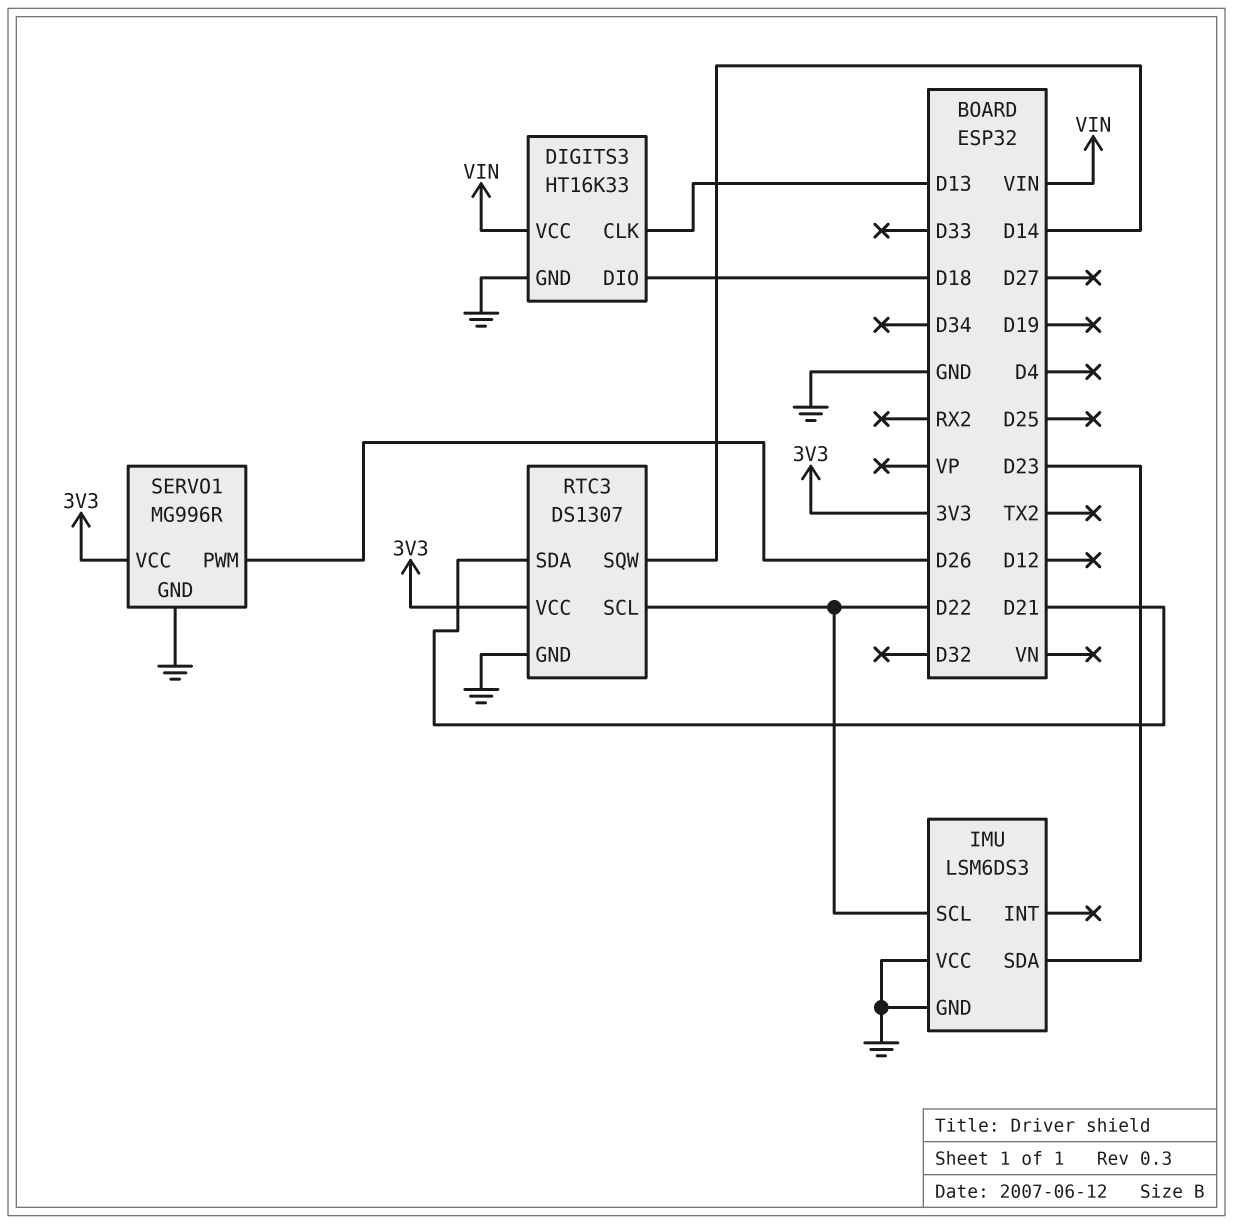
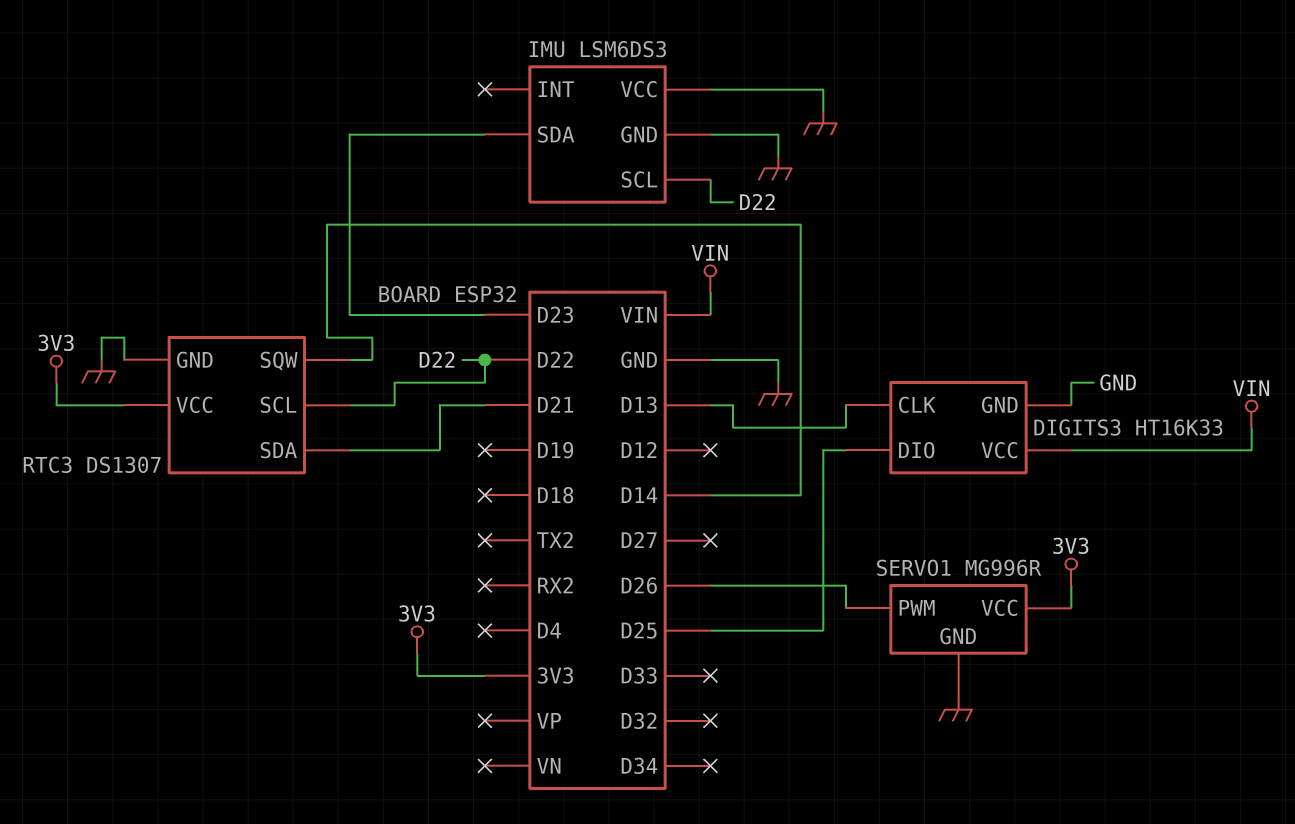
DIGITS3 pin DIO: D18 -> D25

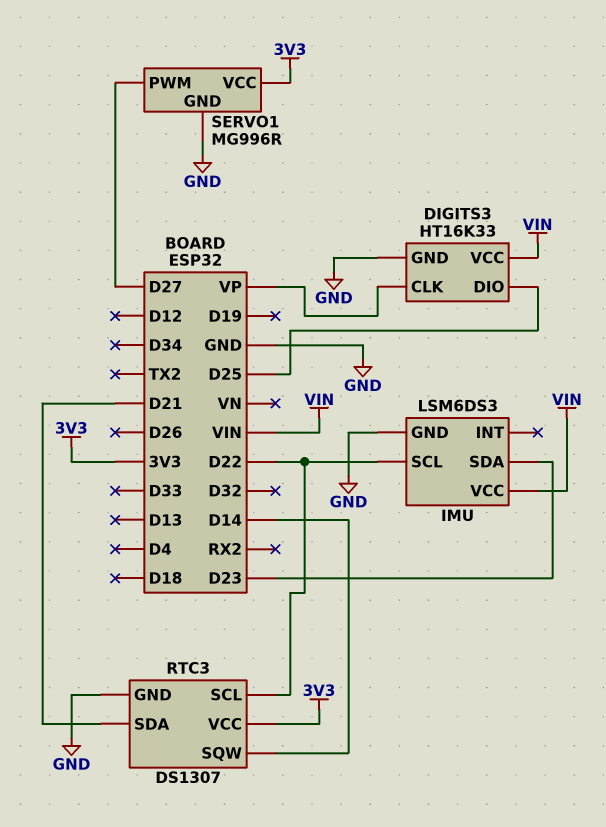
DIGITS3 pin CLK: D13 -> VP
IMU pin VCC: GND -> VIN
SERVO1 pin PWM: D26 -> D27

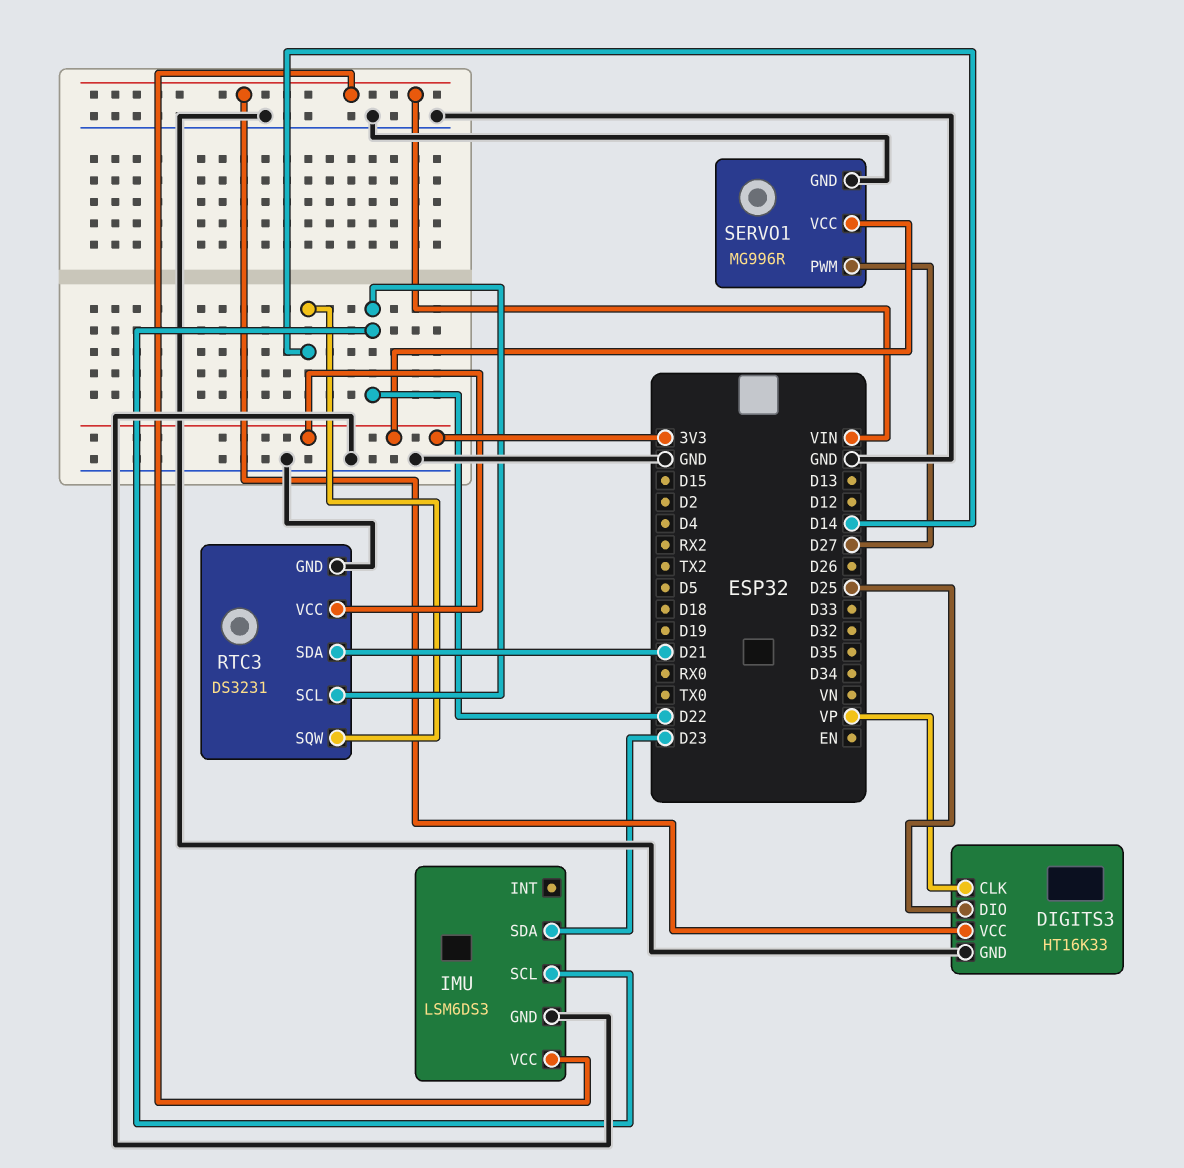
RTC3: DS1307 -> DS3231

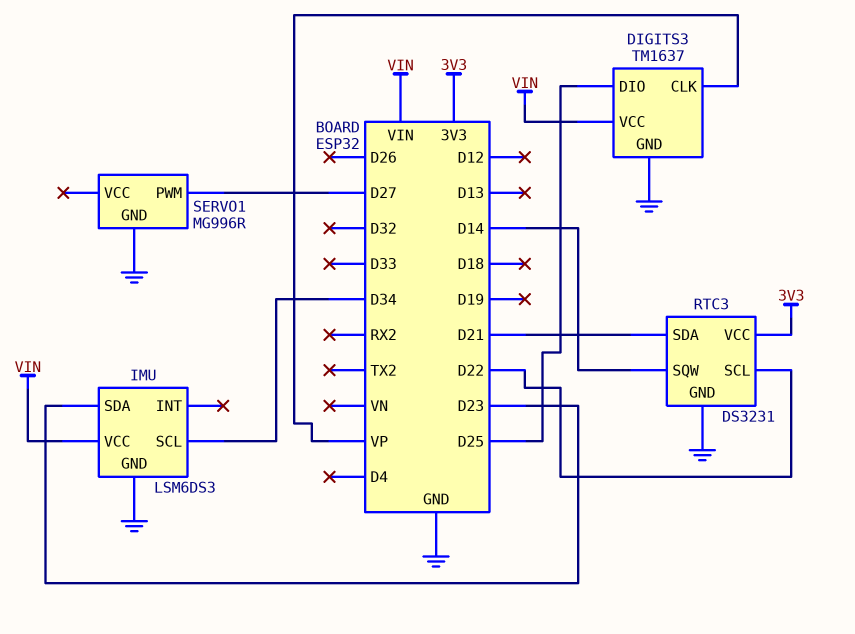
DIGITS3: HT16K33 -> TM1637
IMU pin SCL: D22 -> D34
SERVO1 pin VCC: 3V3 -> none

